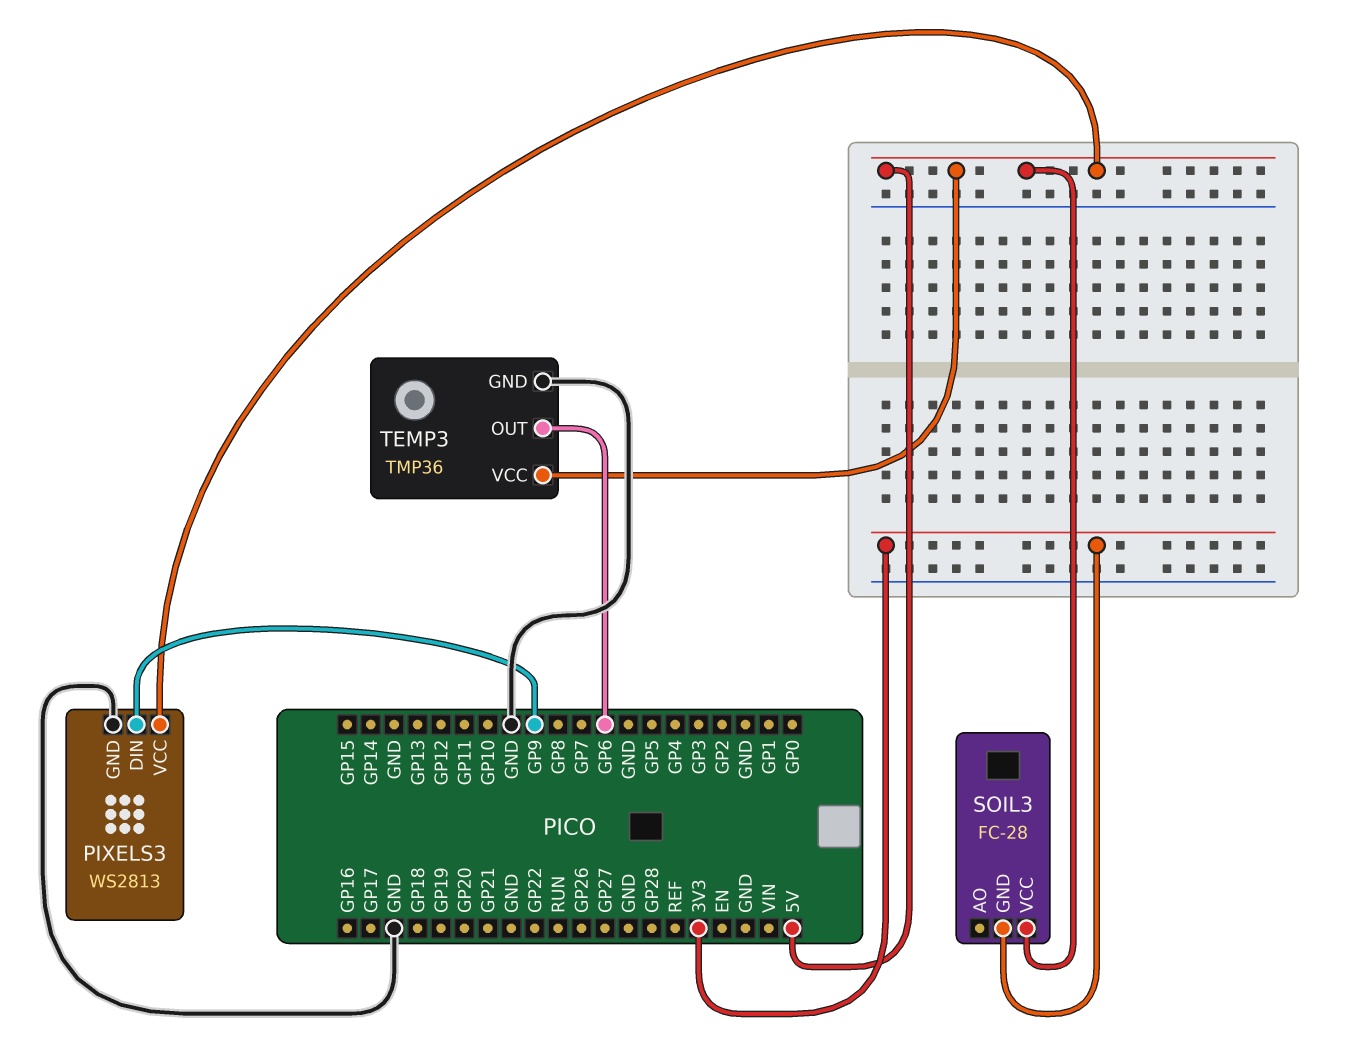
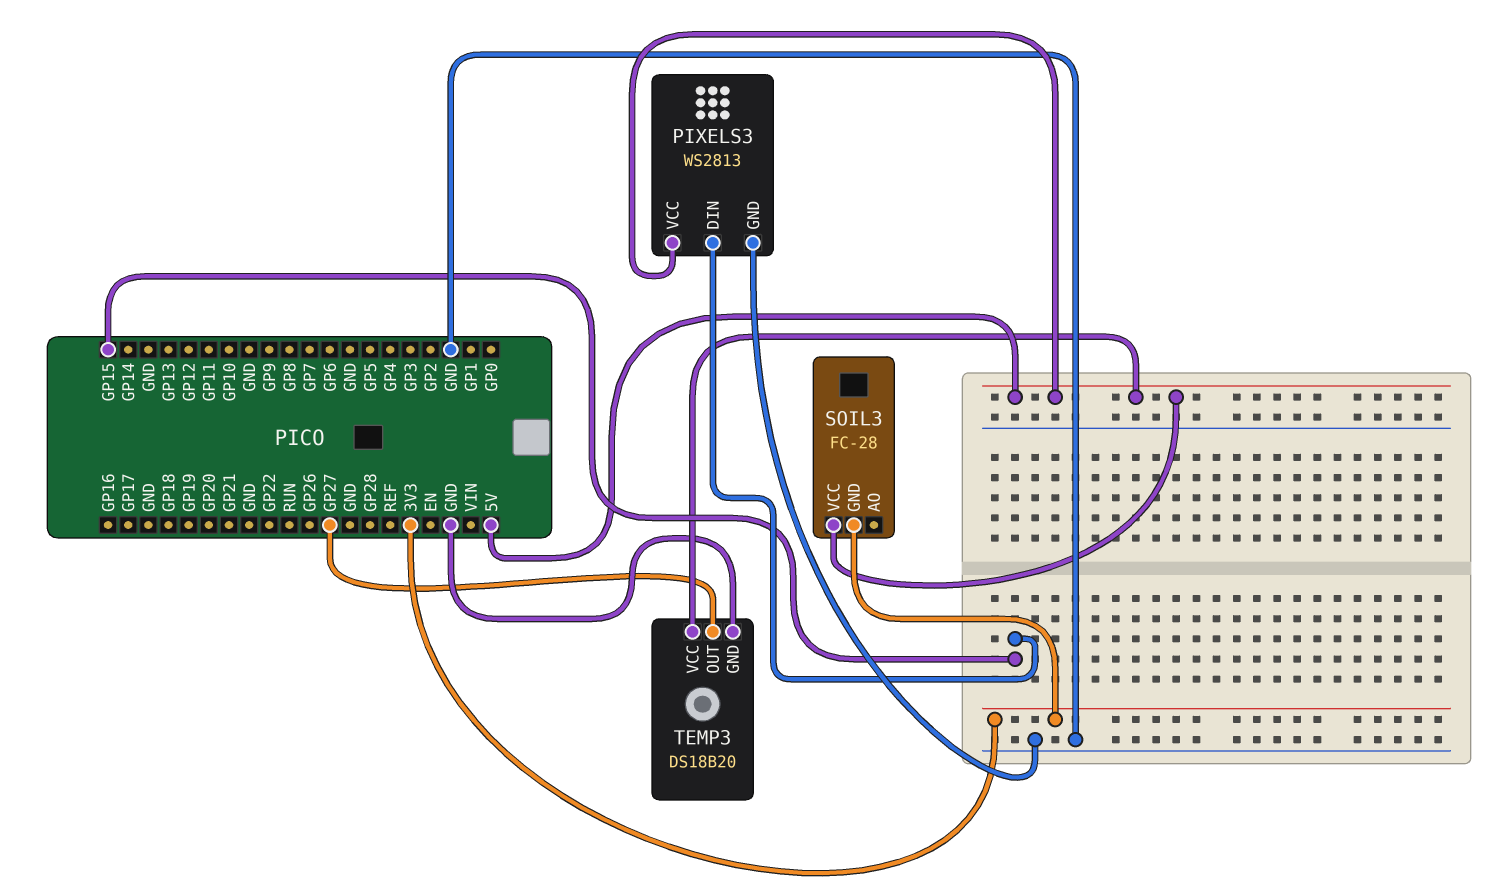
PIXELS3 pin DIN: GP9 -> GP15
TEMP3: TMP36 -> DS18B20
TEMP3 pin OUT: GP6 -> GP27

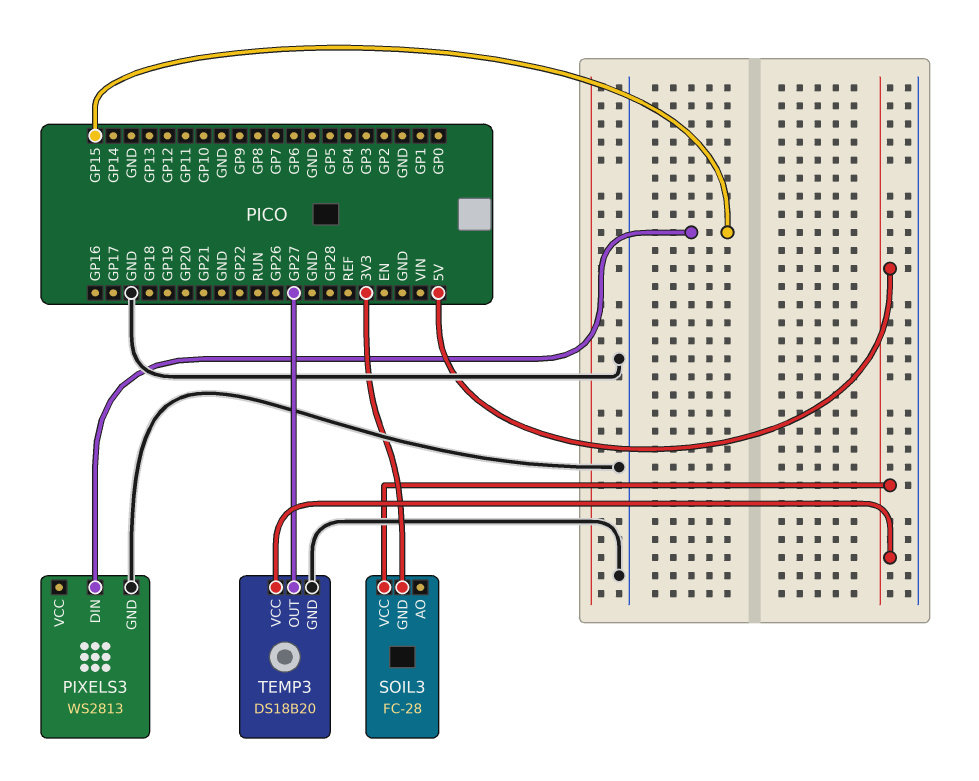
PIXELS3 pin VCC: 5V -> none

